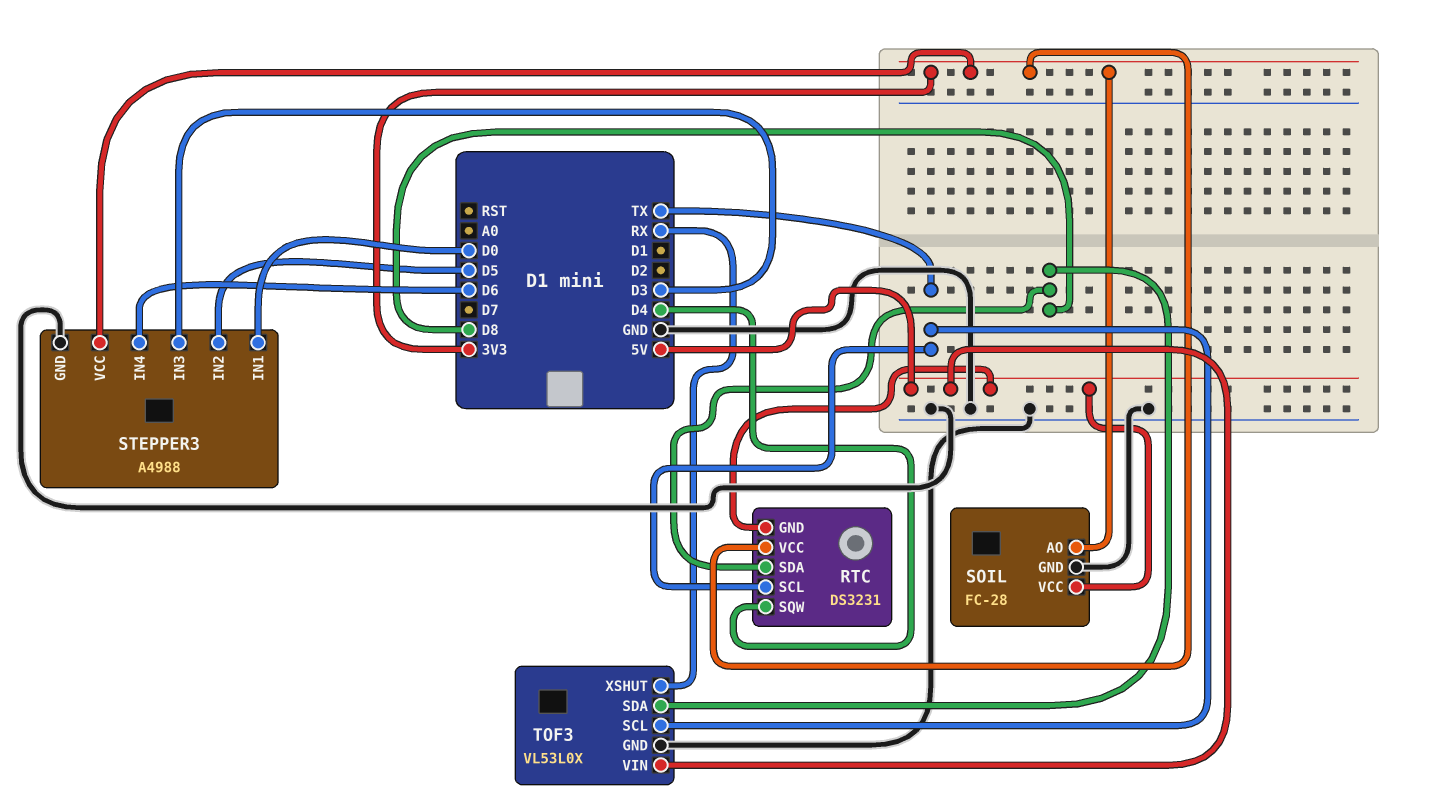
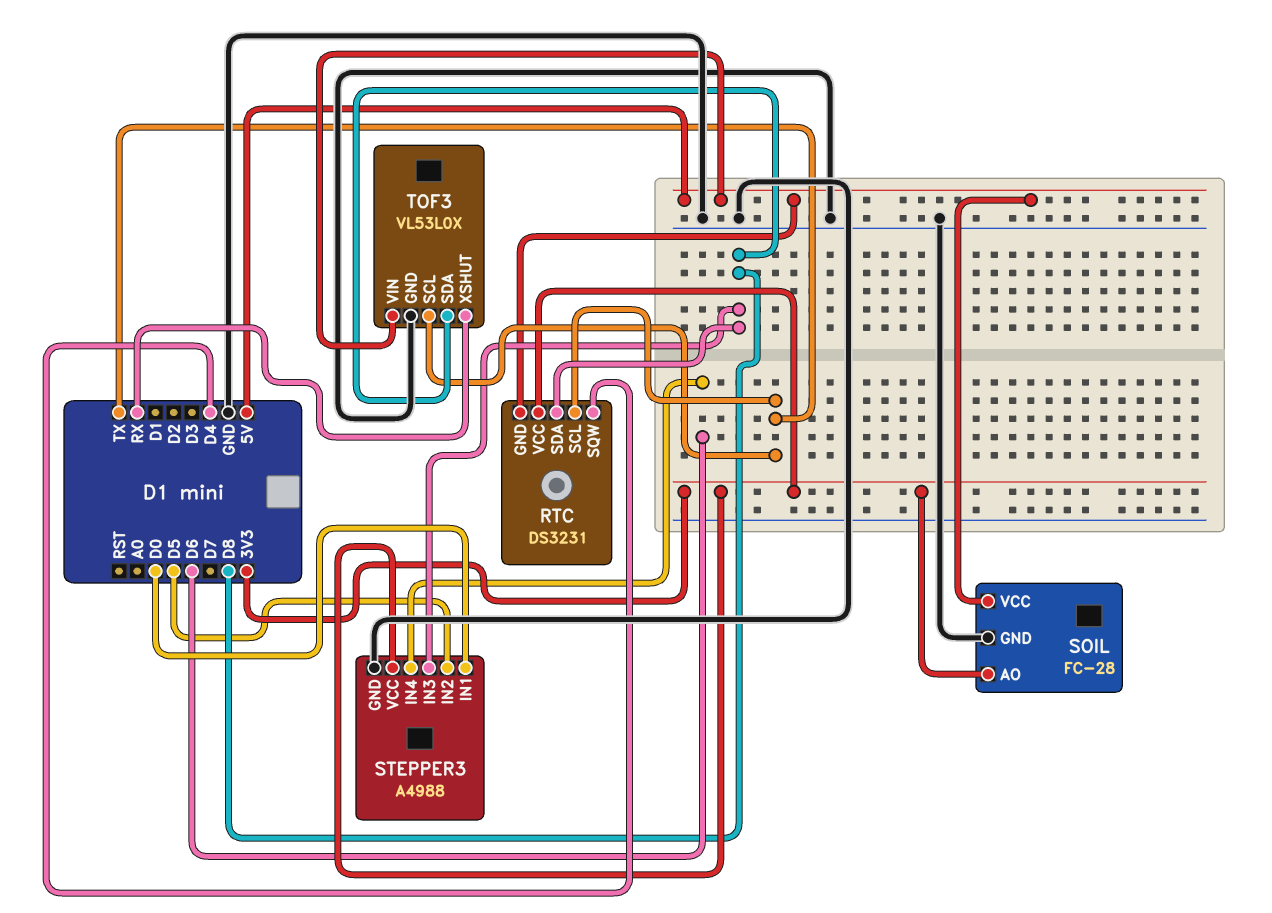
STEPPER3 pin IN3: D3 -> D8

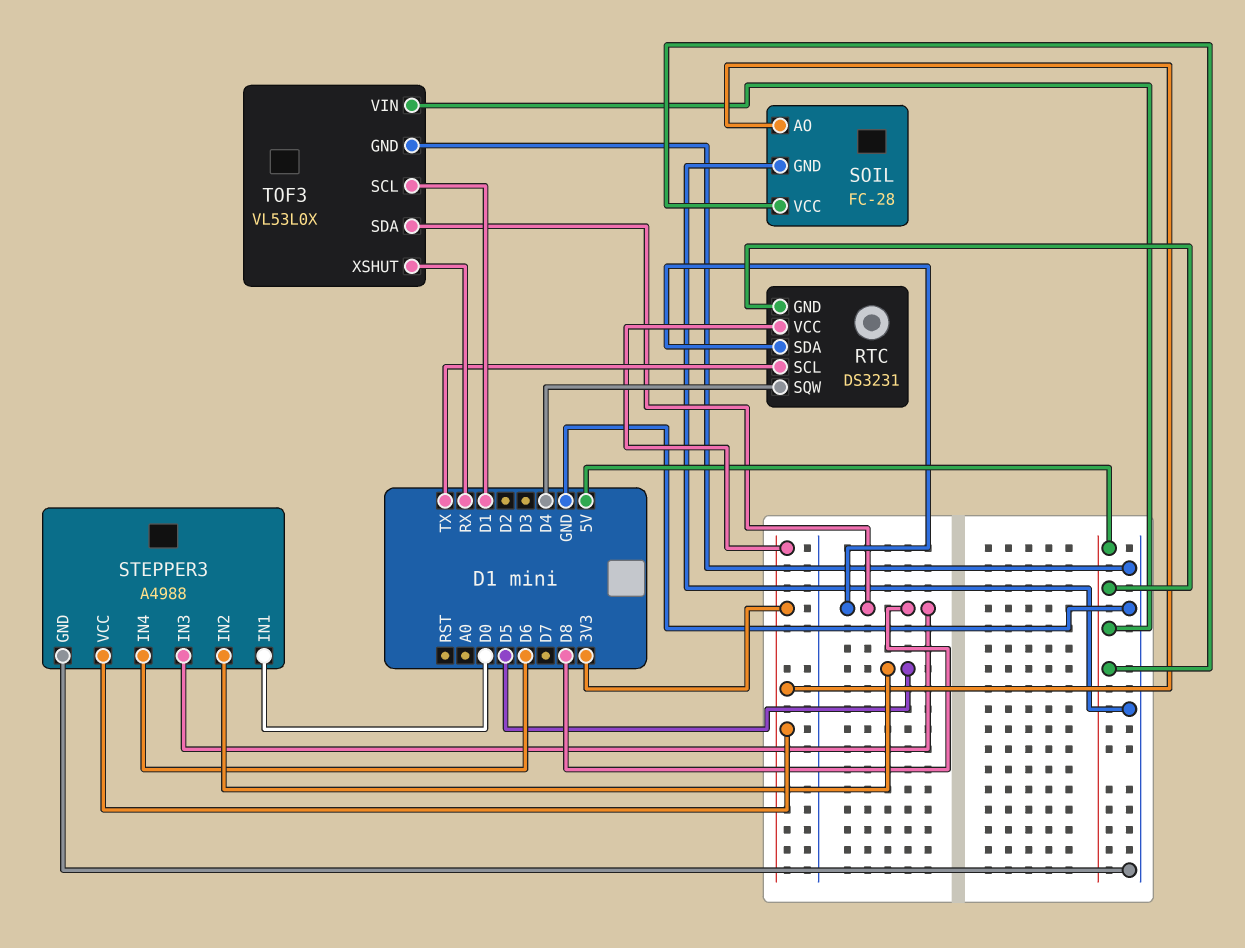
TOF3 pin SCL: TX -> D1

